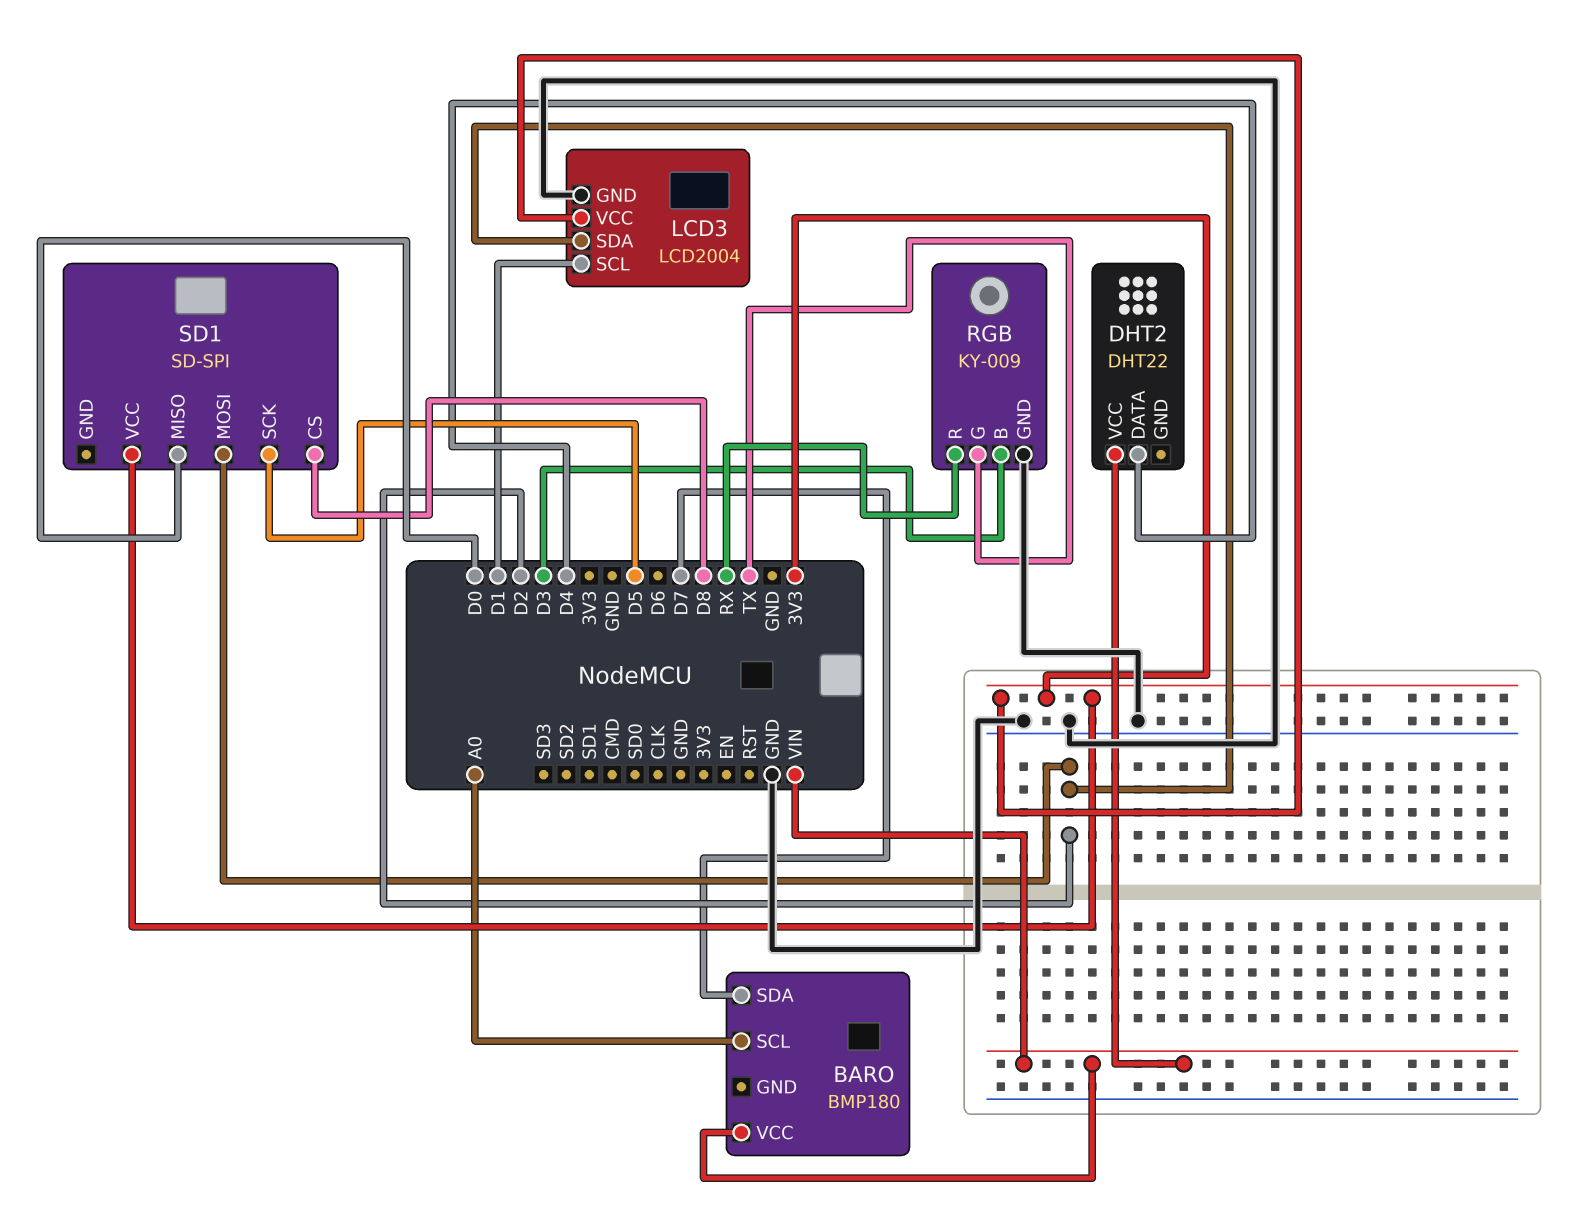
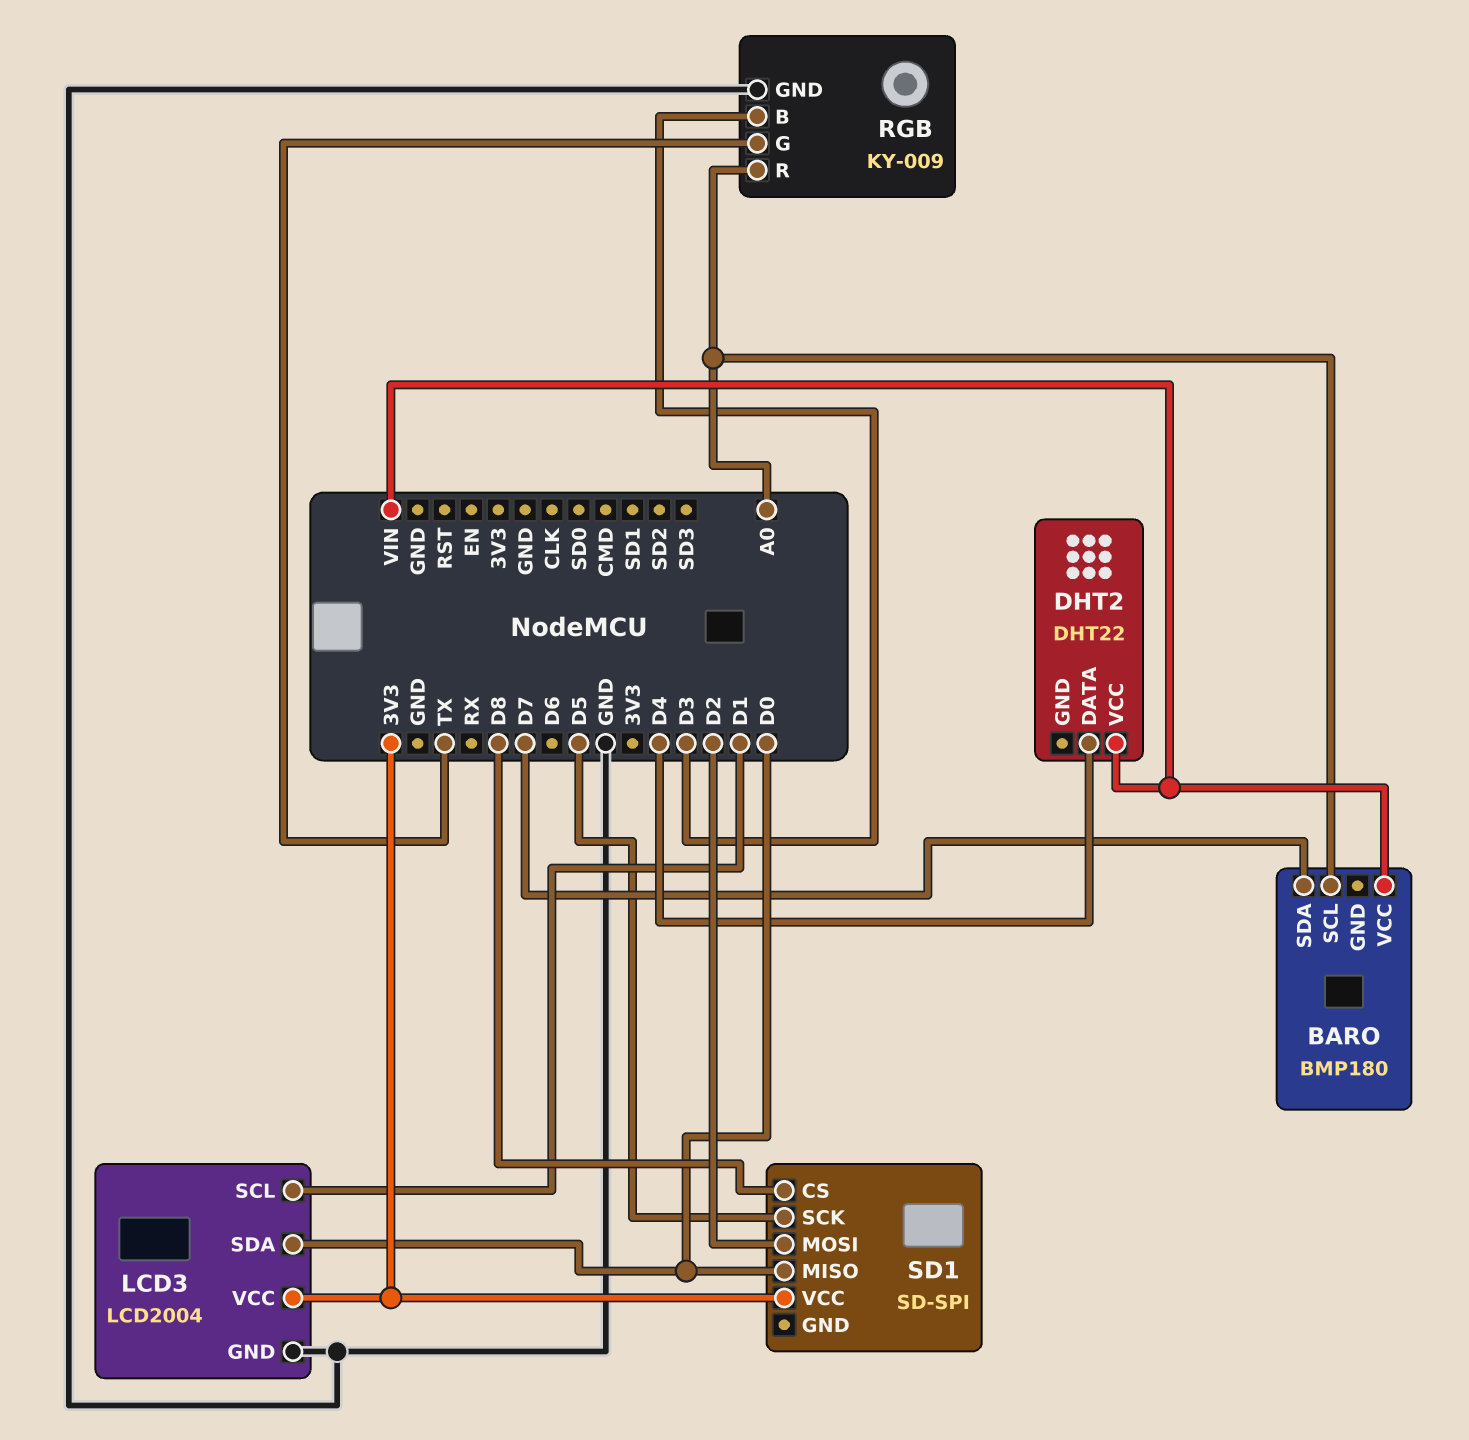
LCD3 pin SDA: D2 -> D0
RGB pin R: RX -> A0

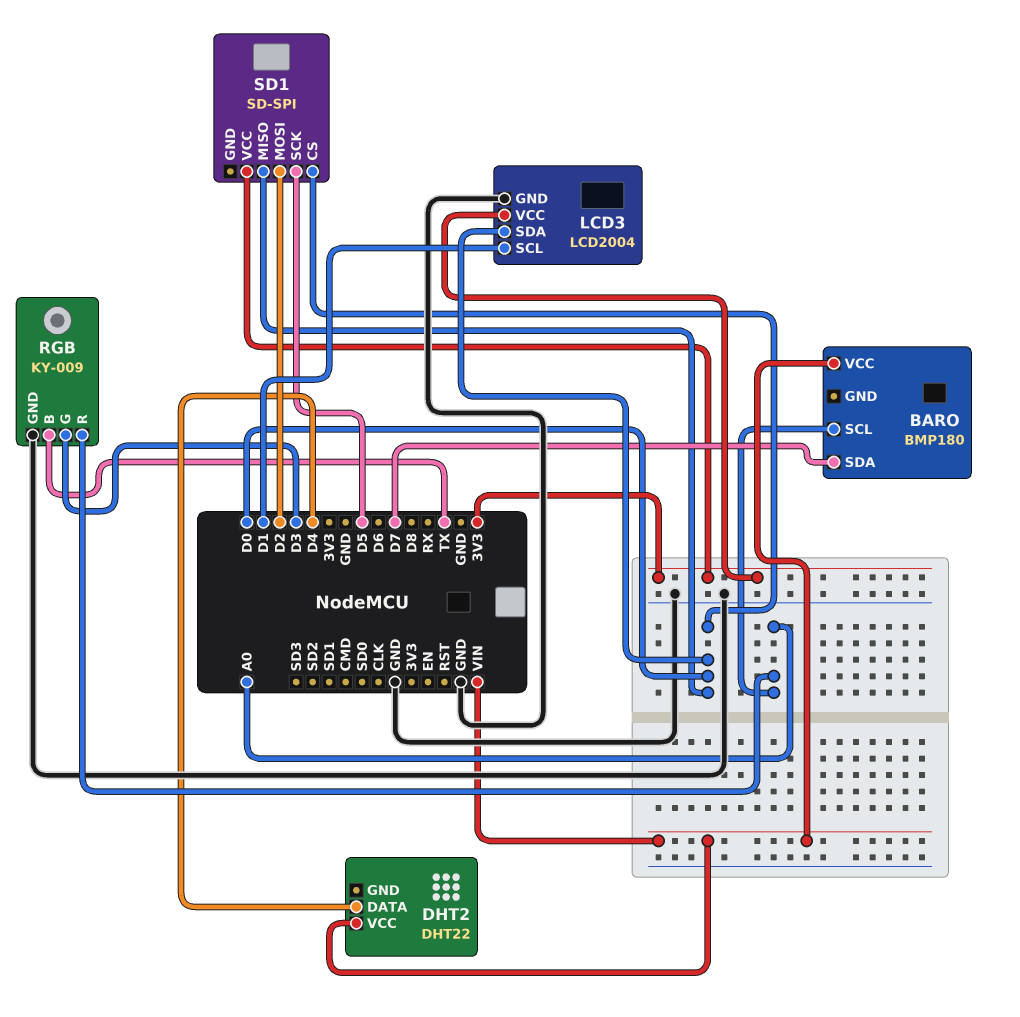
RGB pin B: D3 -> TX
RGB pin G: TX -> D3
SD1 pin CS: D8 -> D0

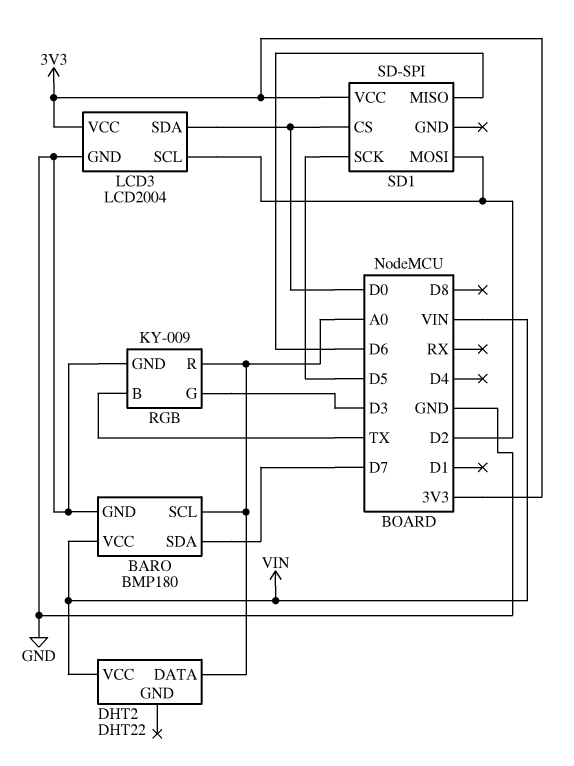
BARO pin GND: none -> GND
DHT2 pin DATA: D4 -> A0
LCD3 pin SCL: D1 -> D2
SD1 pin MISO: D0 -> D6

